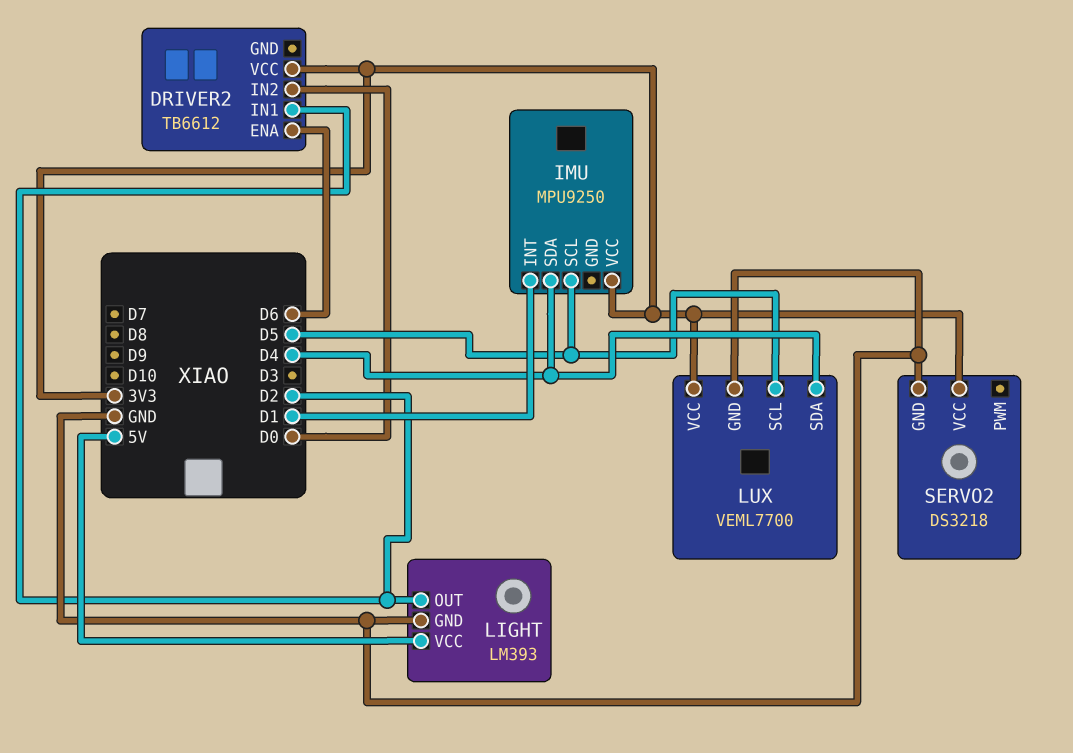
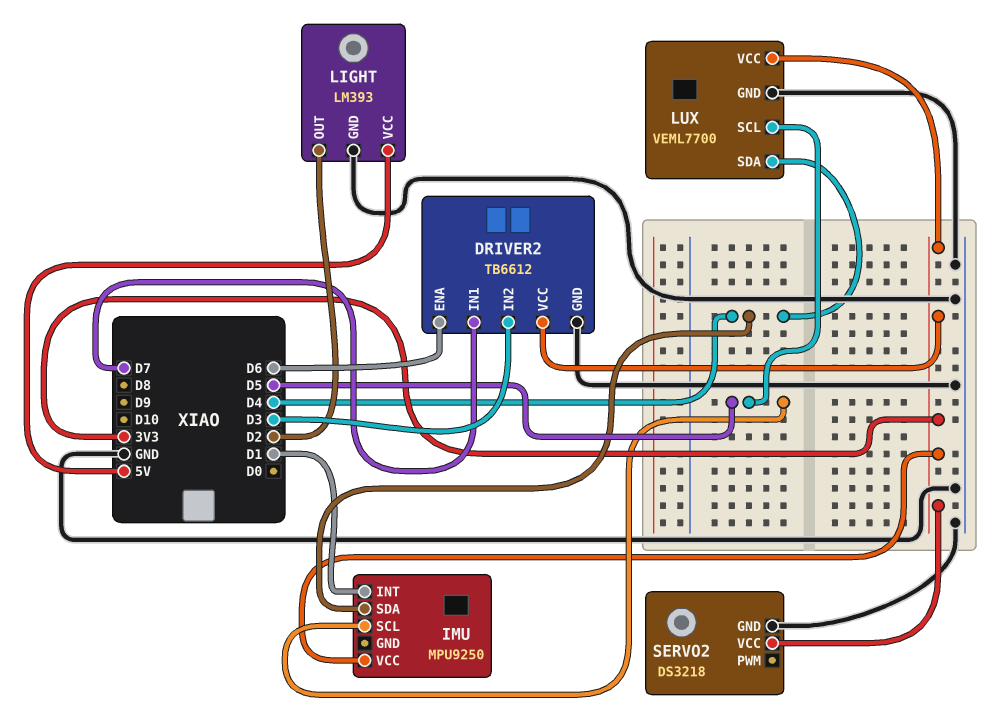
DRIVER2 pin GND: none -> GND
DRIVER2 pin IN1: D2 -> D7
DRIVER2 pin IN2: D0 -> D3

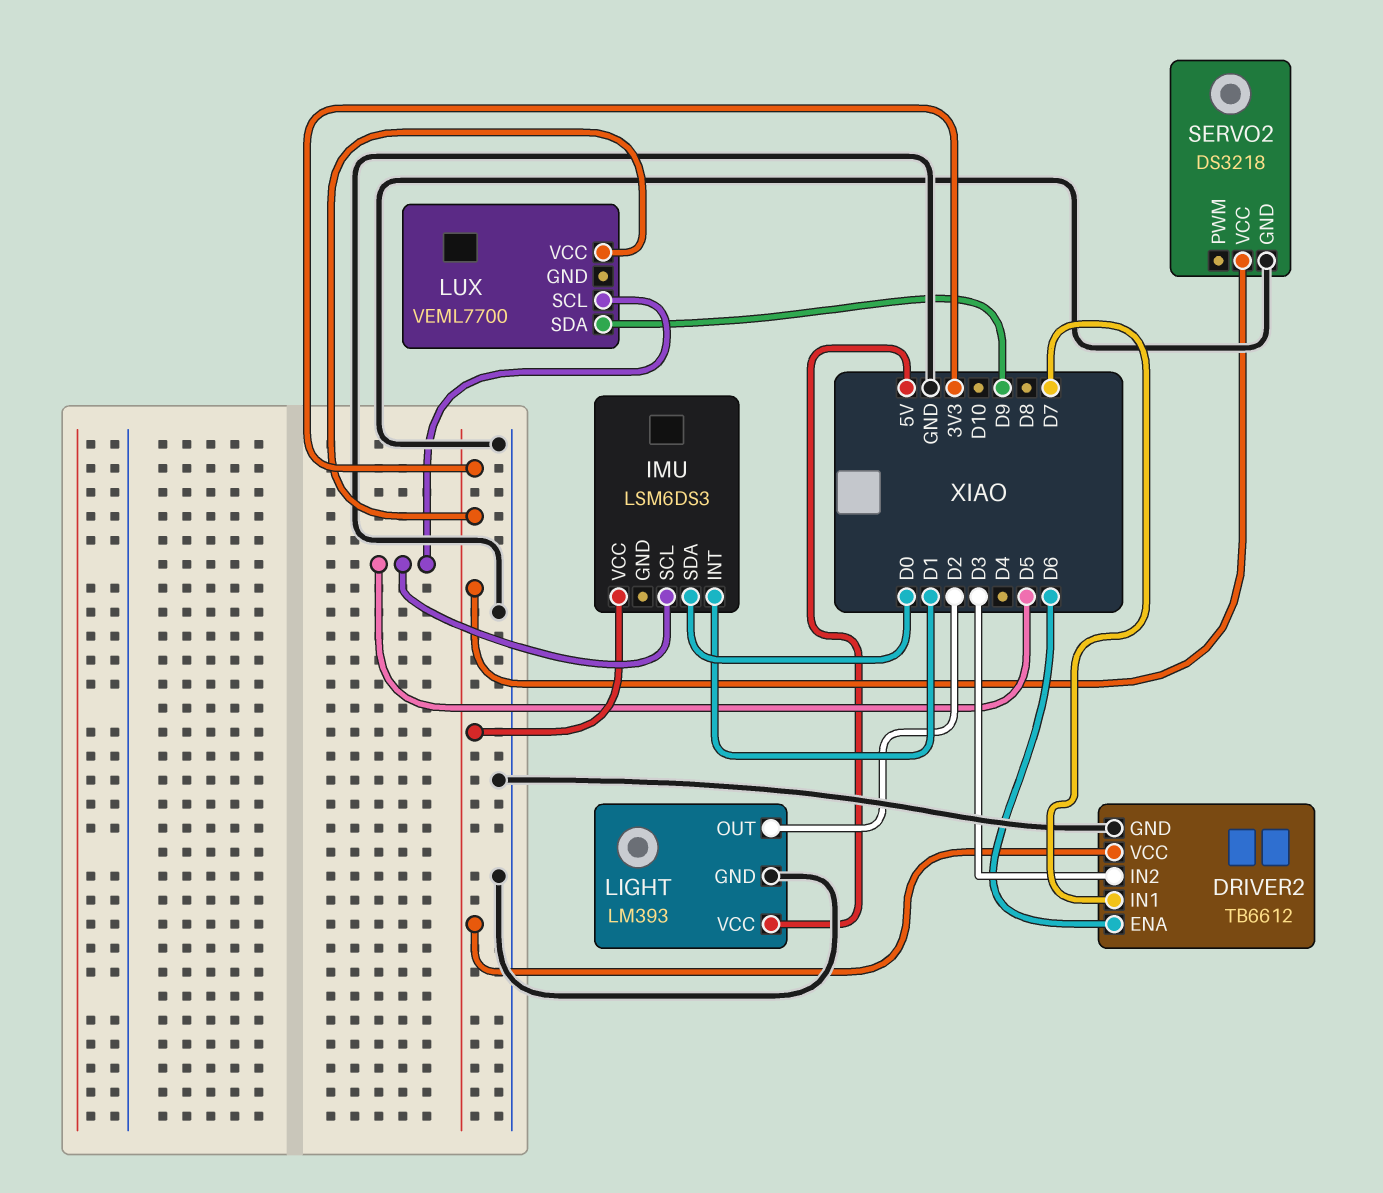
IMU: MPU9250 -> LSM6DS3
IMU pin SDA: D4 -> D0
LUX pin GND: GND -> none
LUX pin SDA: D4 -> D9

